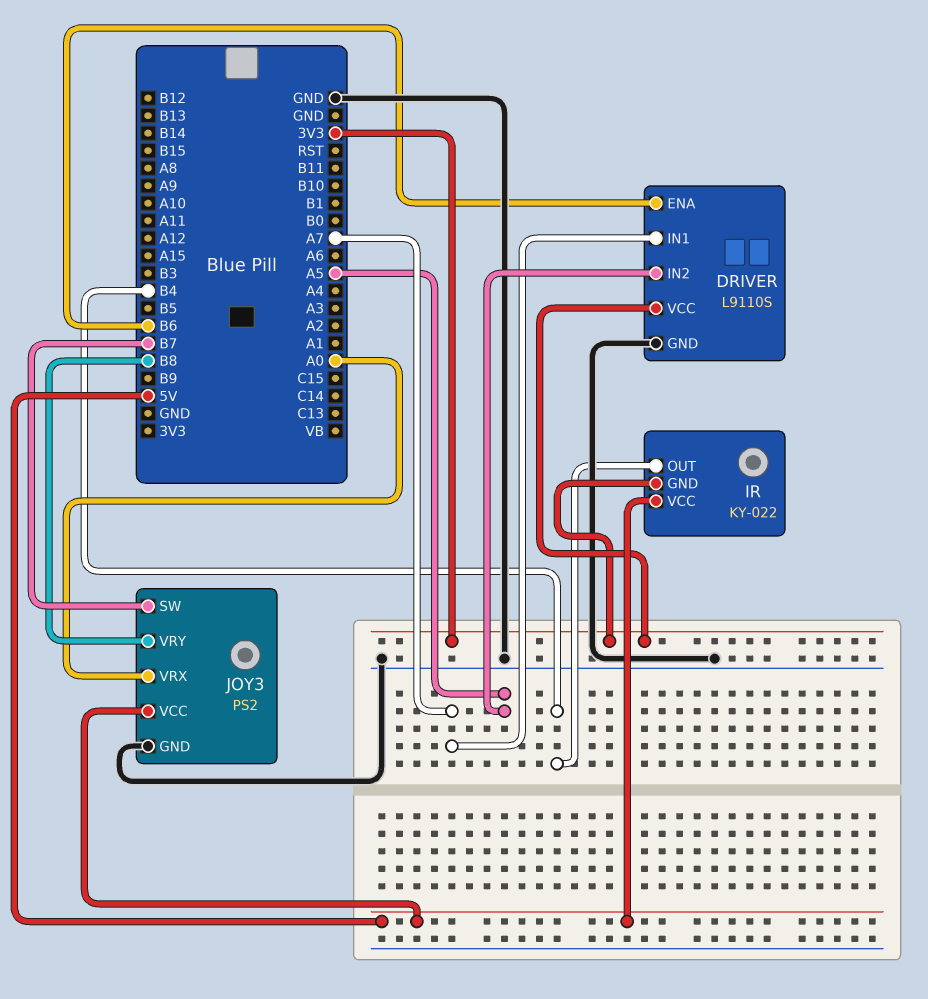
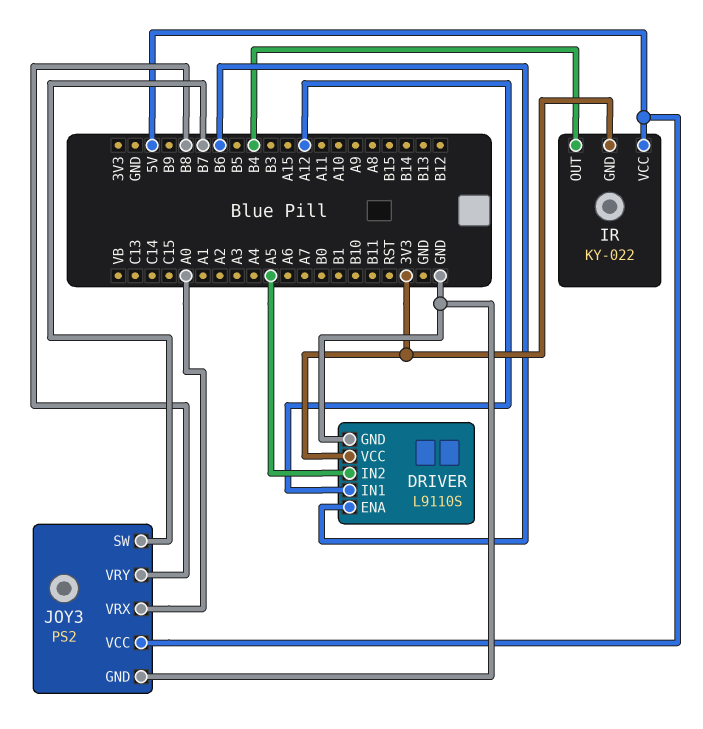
DRIVER pin IN1: A7 -> A12

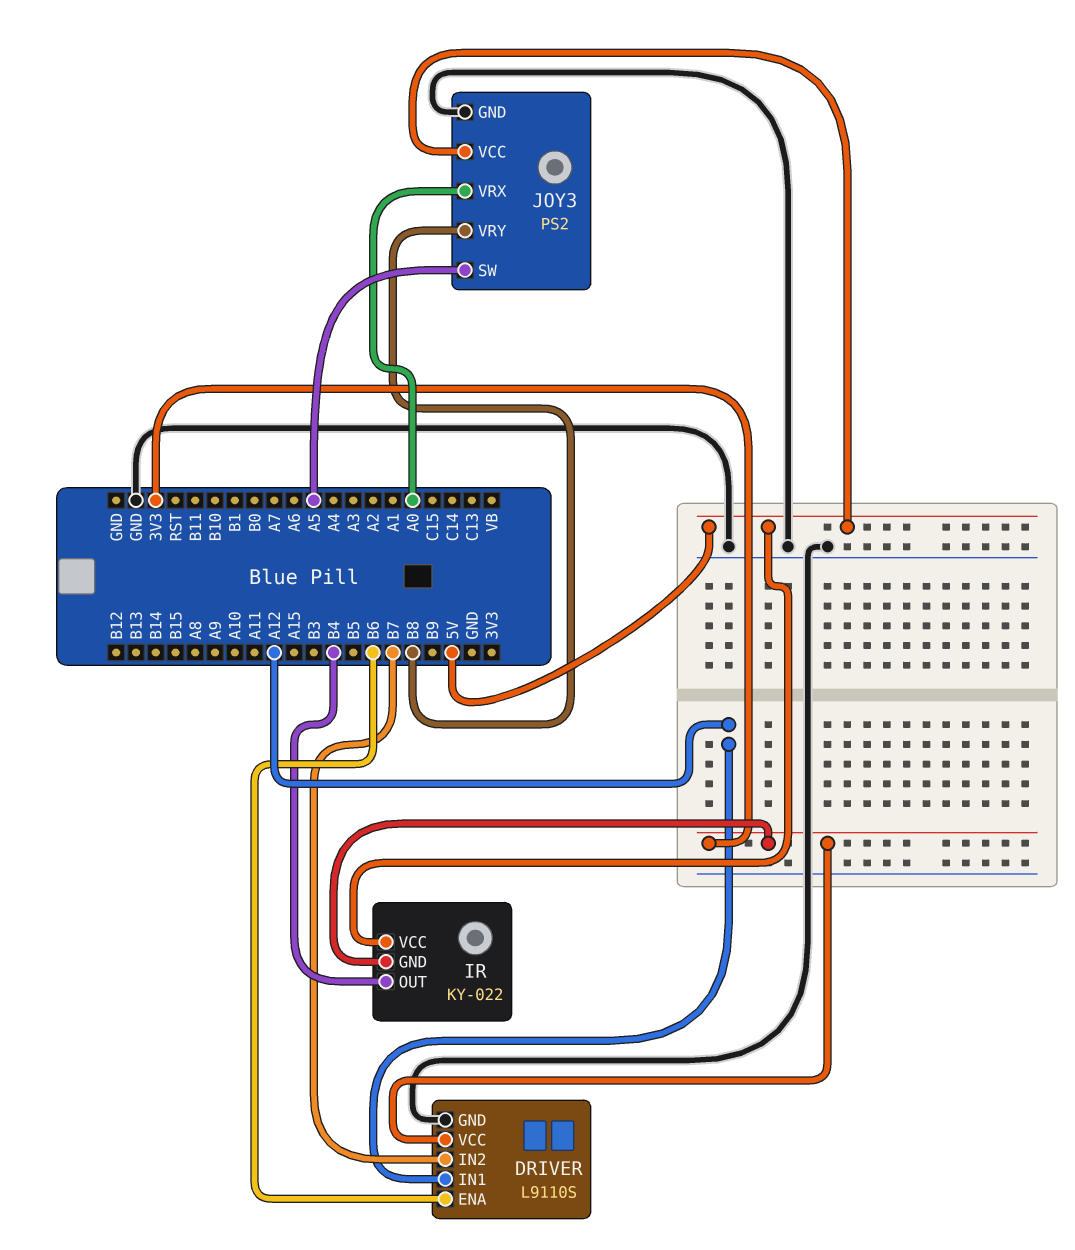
DRIVER pin IN2: A5 -> B7
JOY3 pin SW: B7 -> A5

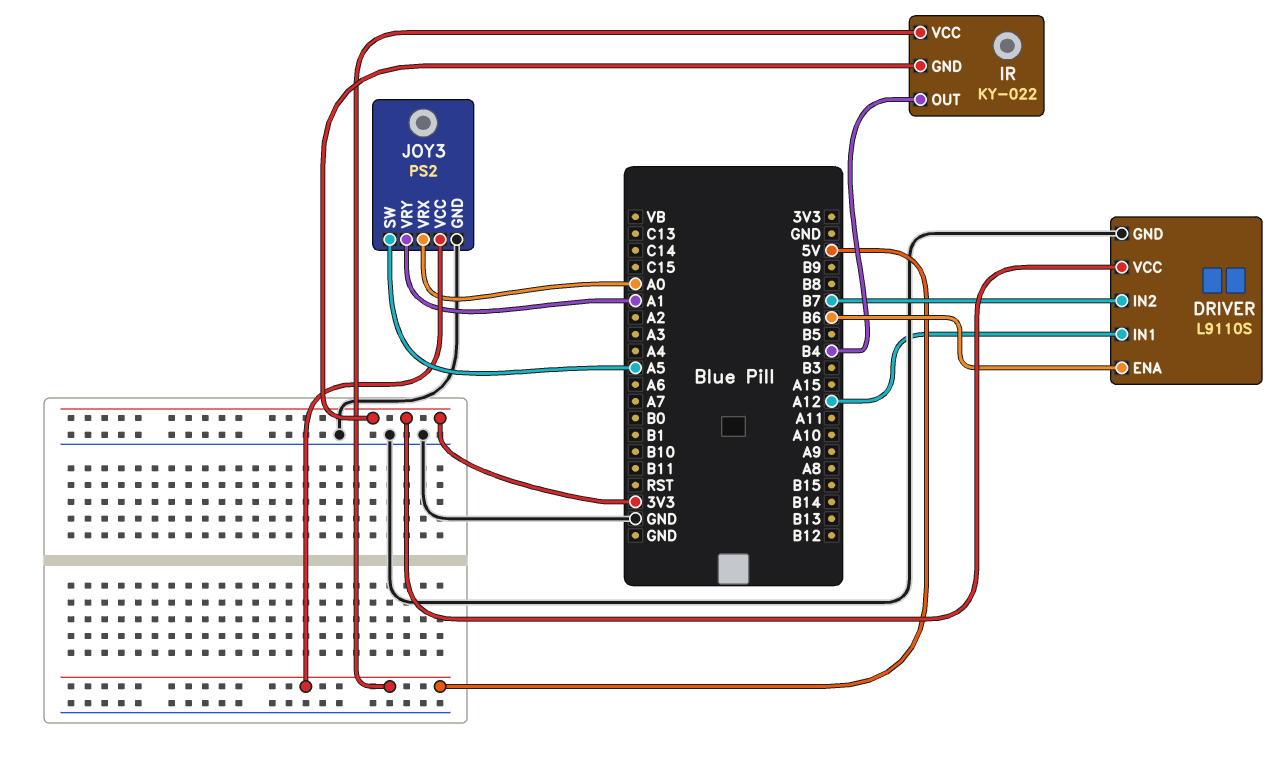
JOY3 pin VRY: B8 -> A1

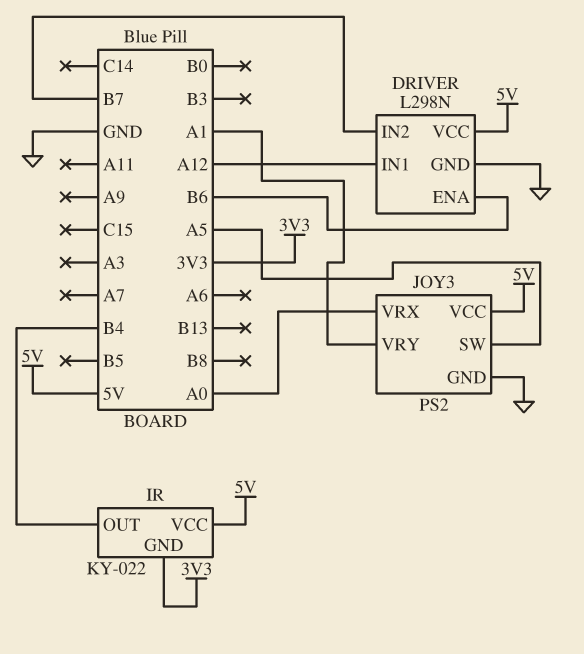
DRIVER: L9110S -> L298N
DRIVER pin VCC: 3V3 -> 5V

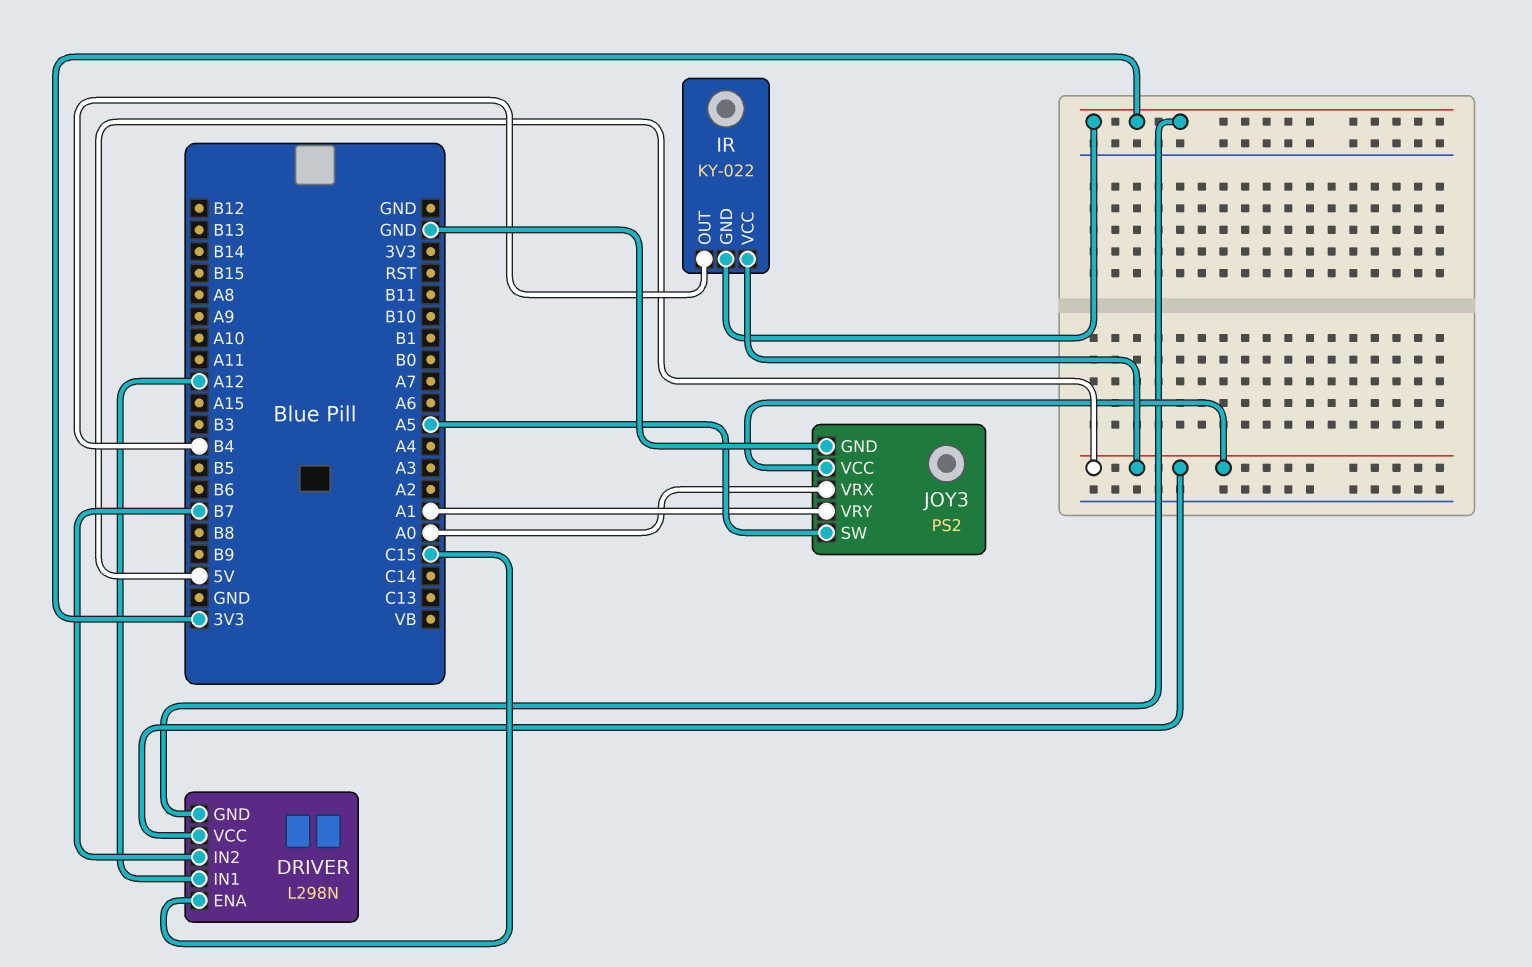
DRIVER pin ENA: B6 -> C15
DRIVER pin GND: GND -> 3V3

